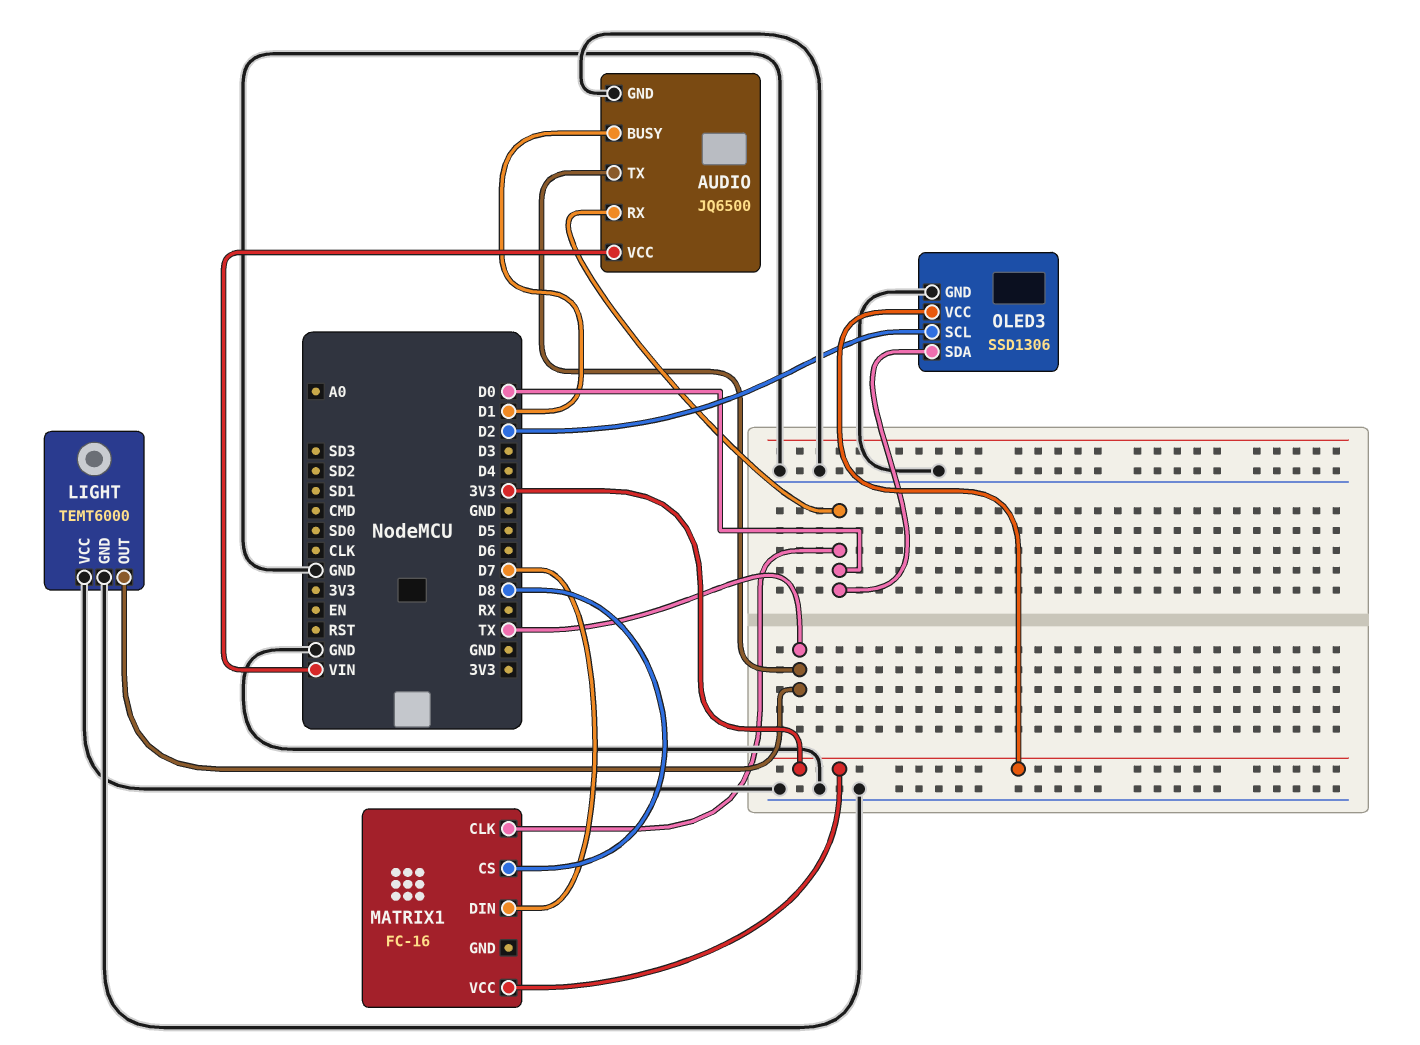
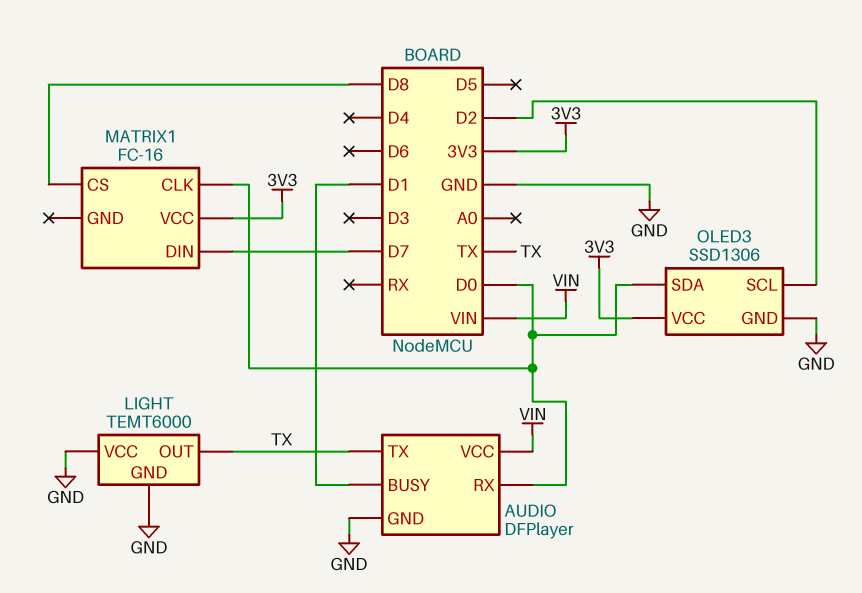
AUDIO: JQ6500 -> DFPlayer

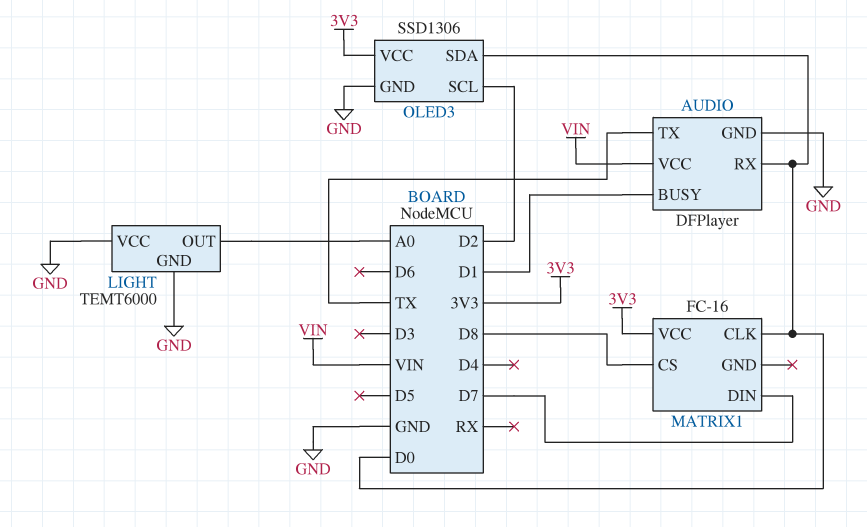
LIGHT pin OUT: TX -> A0

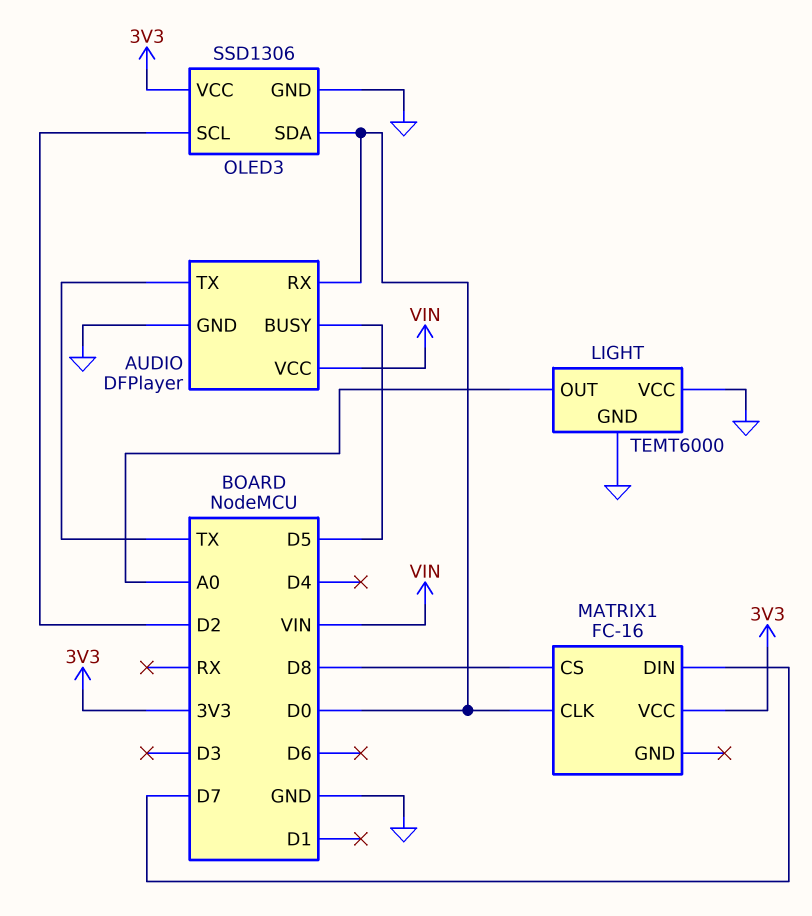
AUDIO pin BUSY: D1 -> D5

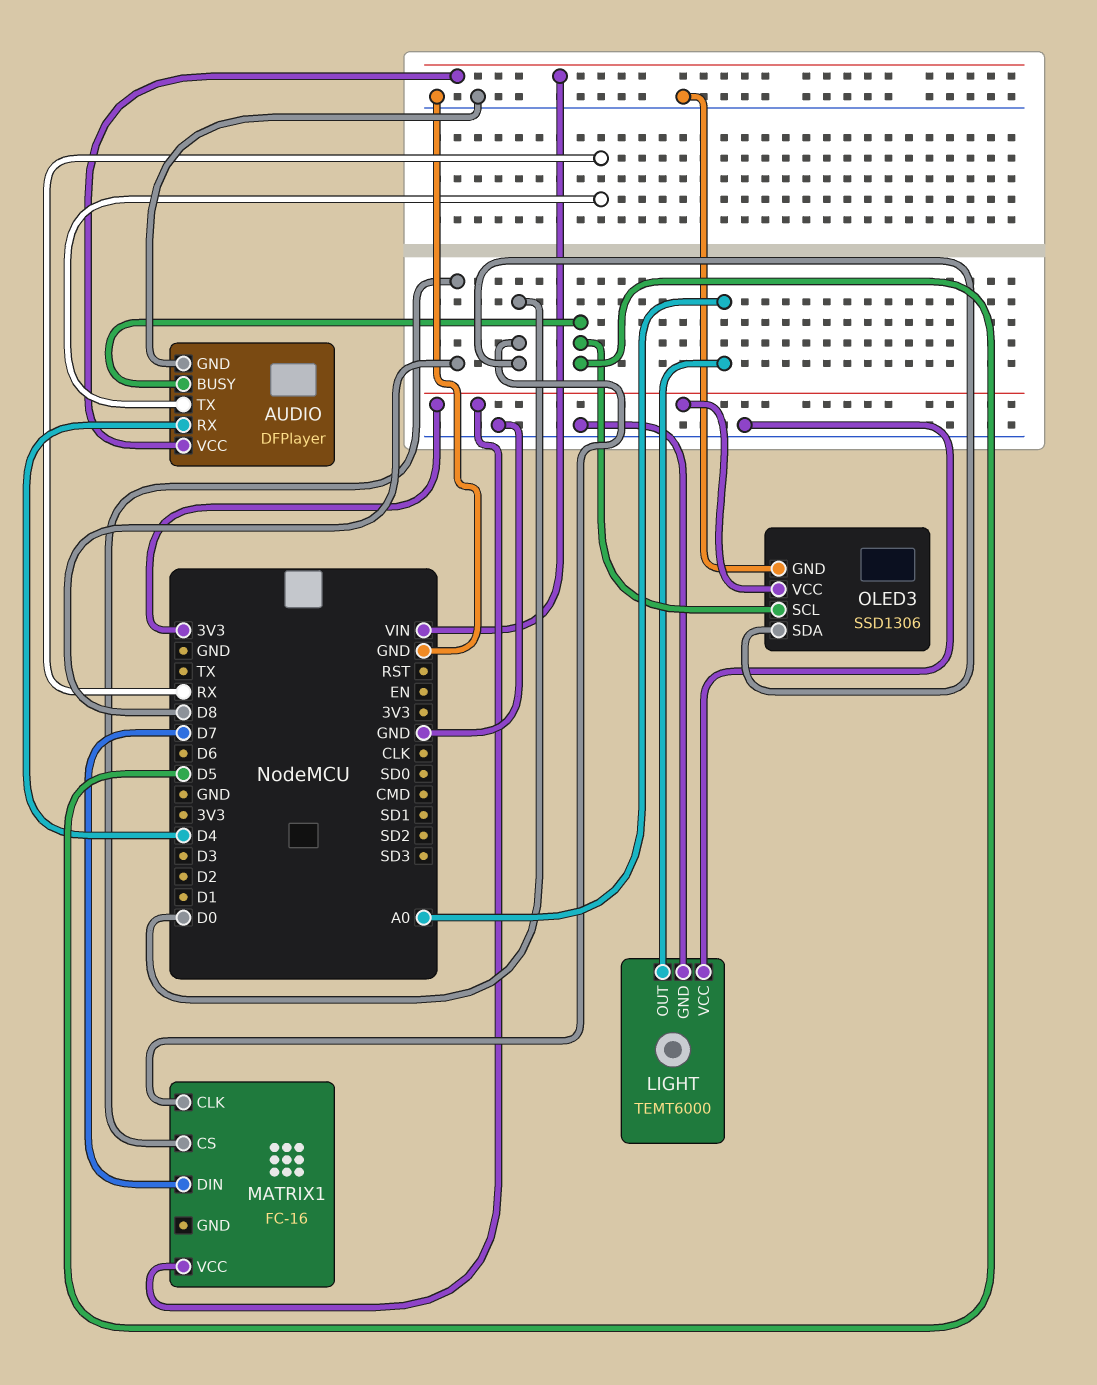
AUDIO pin RX: D0 -> D4
AUDIO pin TX: TX -> RX
OLED3 pin SCL: D2 -> D5

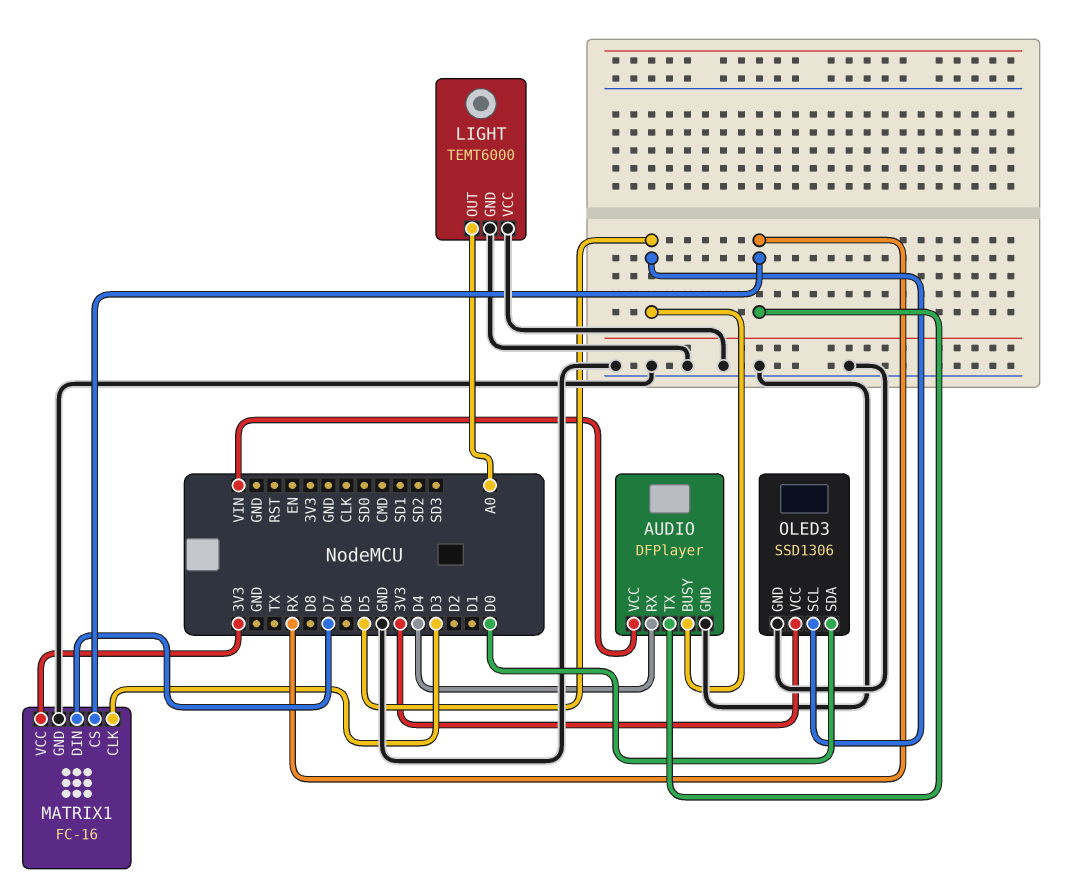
MATRIX1 pin CLK: D0 -> D3
MATRIX1 pin CS: D8 -> RX
MATRIX1 pin GND: none -> GND

